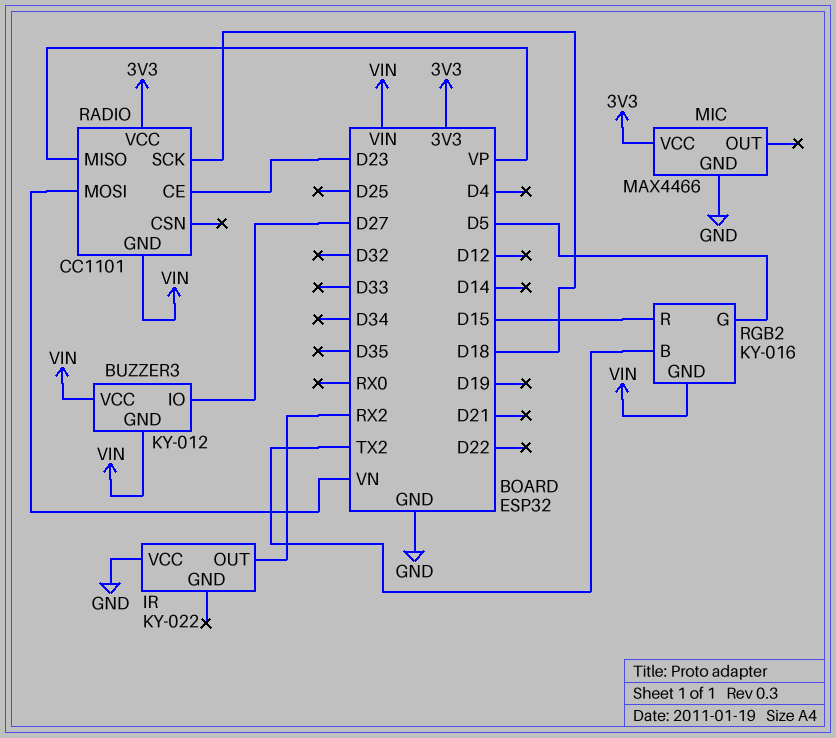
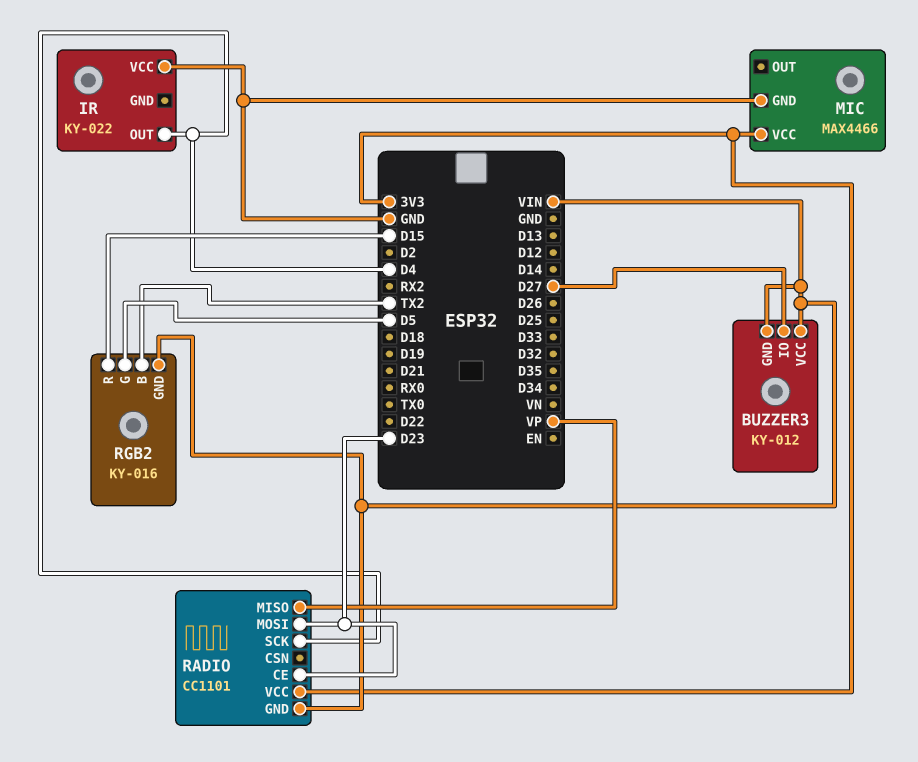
IR pin OUT: RX2 -> D4
RADIO pin MOSI: VN -> D23
RADIO pin SCK: D18 -> D4

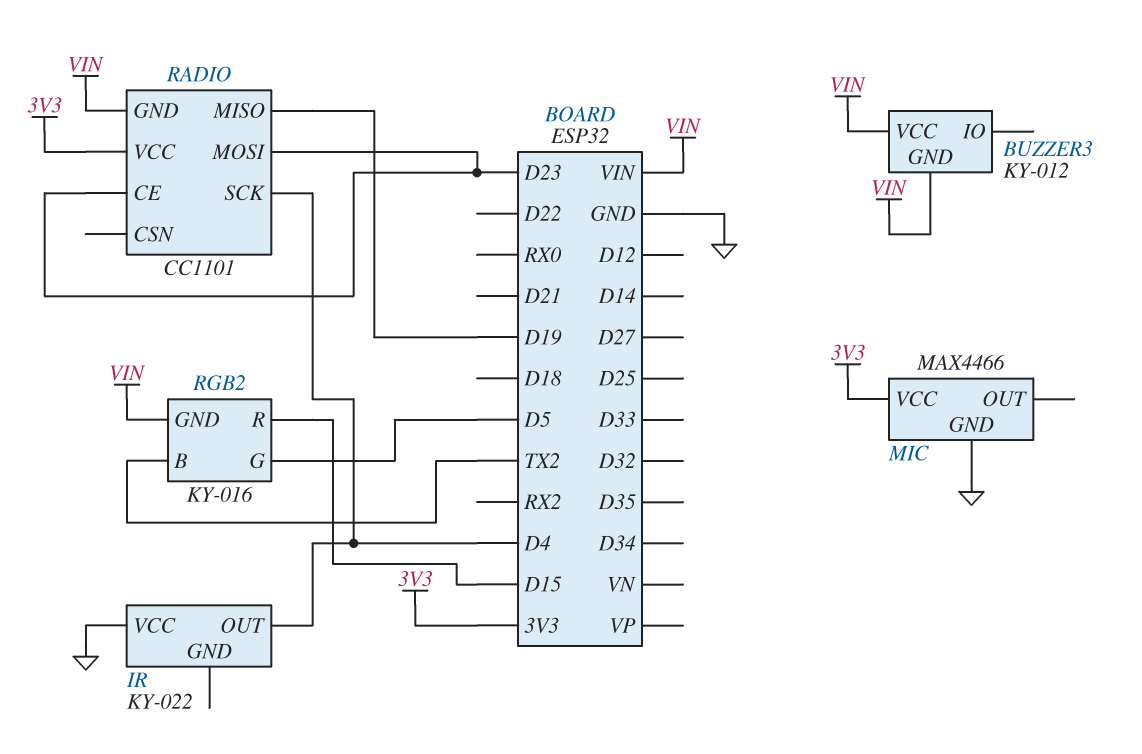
BUZZER3 pin IO: D27 -> none
RADIO pin MISO: VP -> D19

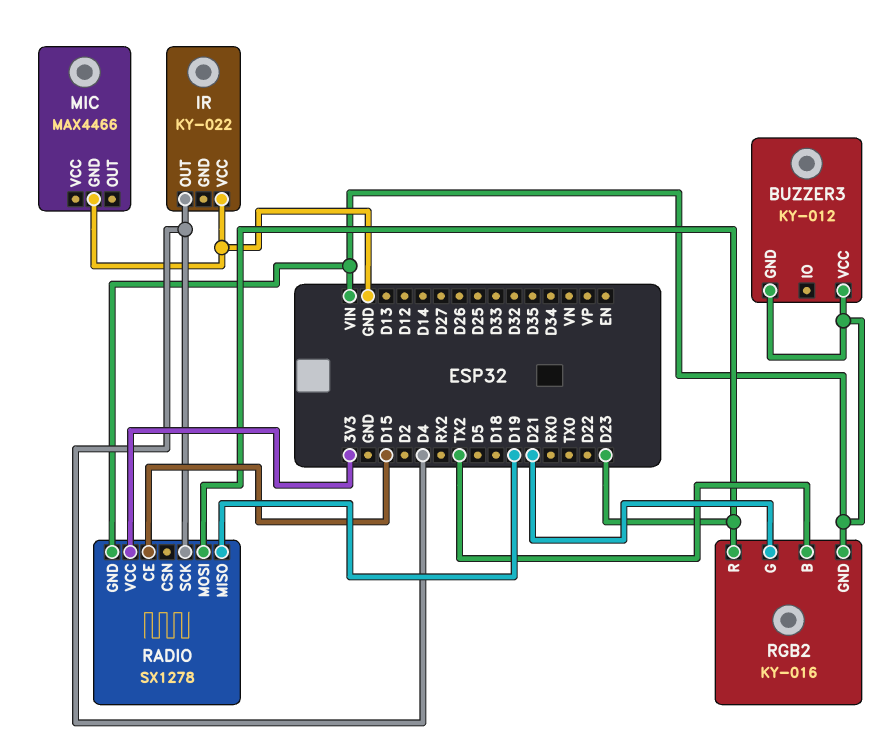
MIC pin VCC: 3V3 -> none
RADIO: CC1101 -> SX1278
RADIO pin CE: D23 -> D15
RGB2 pin G: D5 -> D21
RGB2 pin R: D15 -> D23

